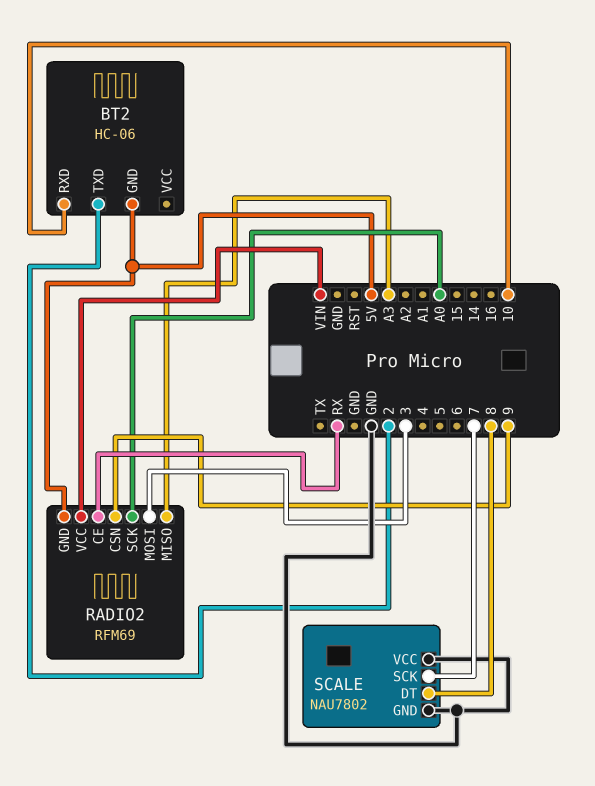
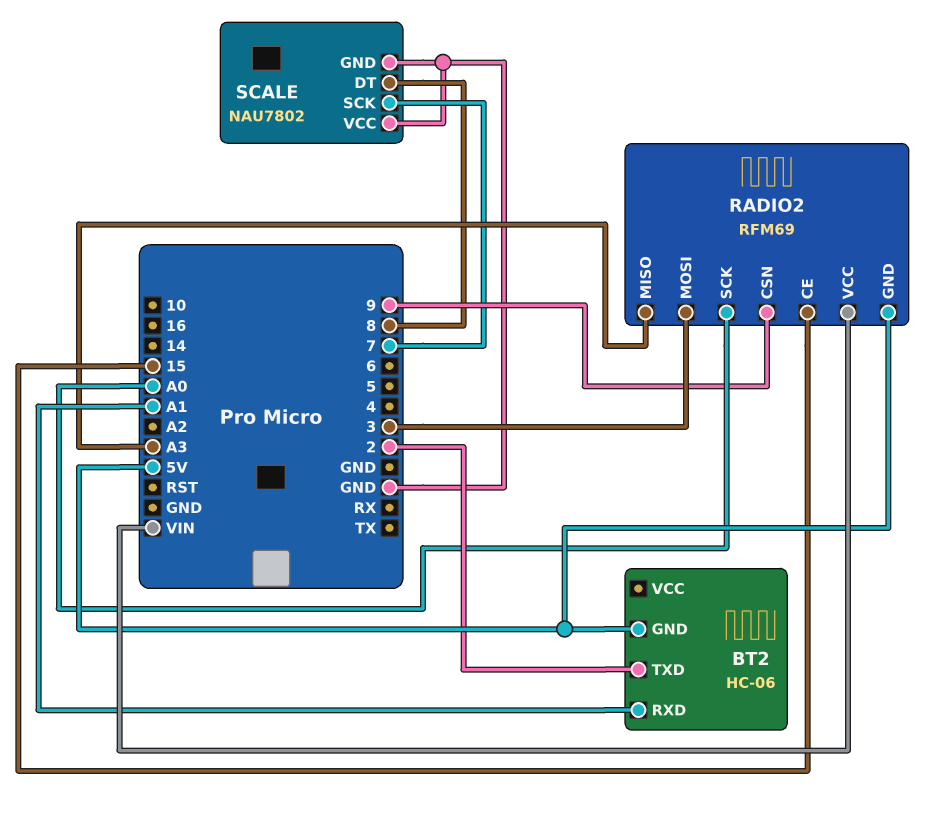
BT2 pin RXD: 10 -> A1
RADIO2 pin CE: RX -> 15

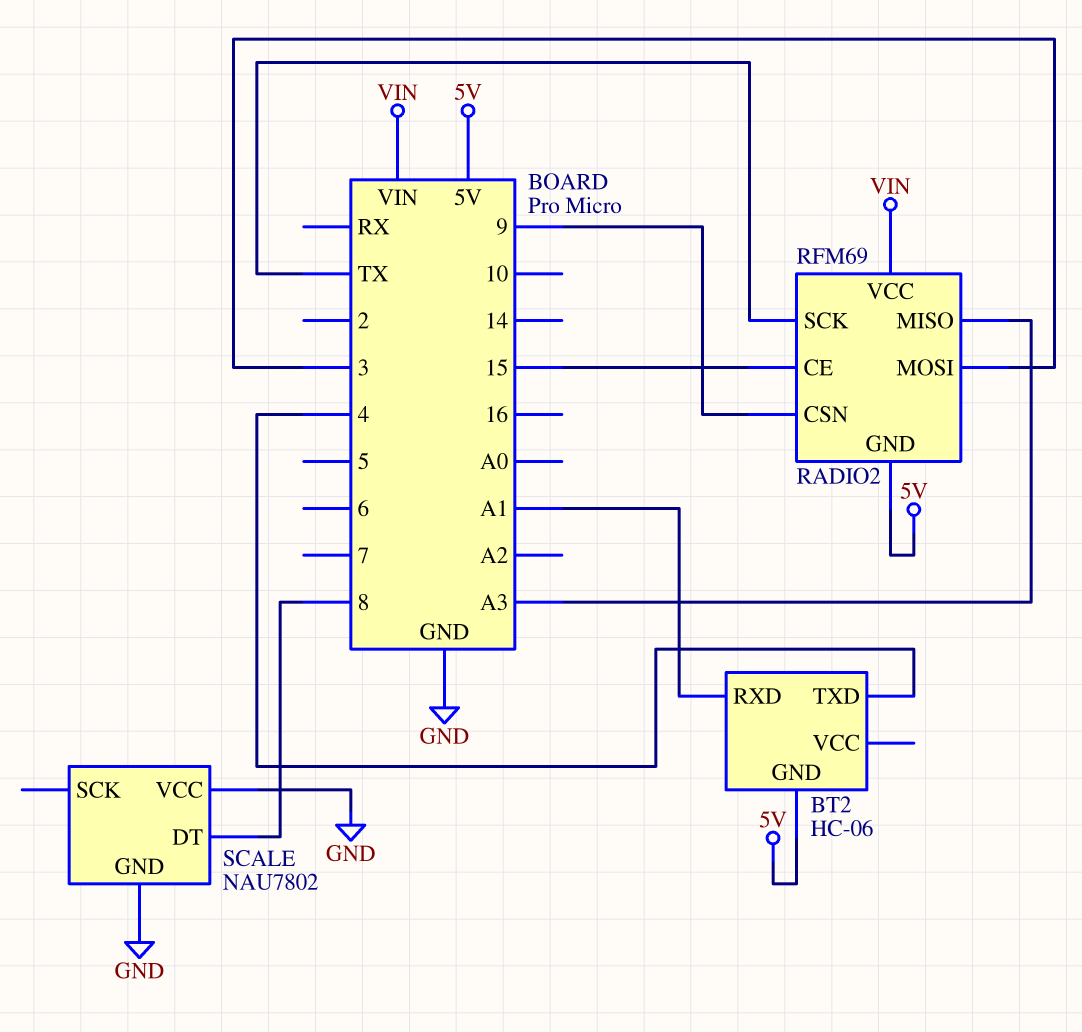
BT2 pin TXD: 2 -> 4
RADIO2 pin SCK: A0 -> TX
SCALE pin SCK: 7 -> none

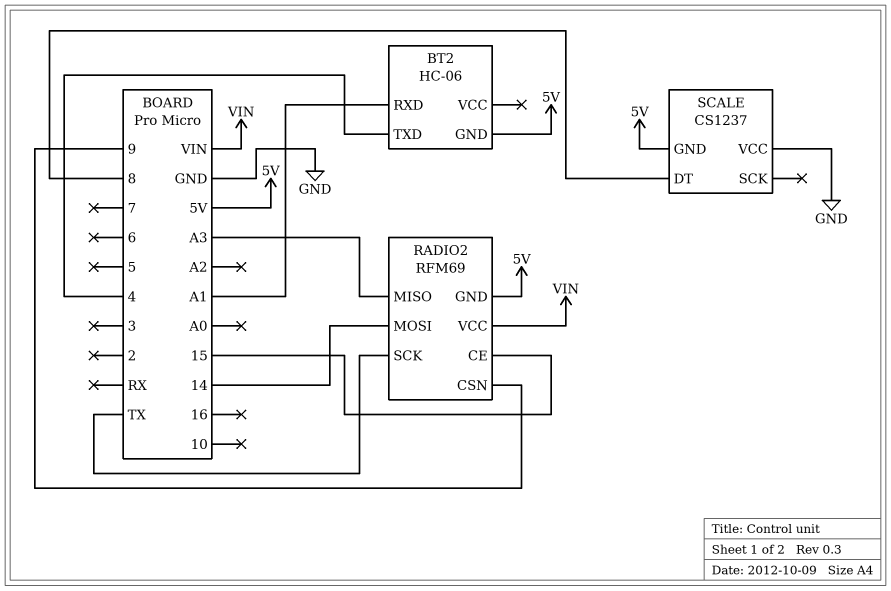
RADIO2 pin MOSI: 3 -> 14
SCALE: NAU7802 -> CS1237
SCALE pin GND: GND -> 5V

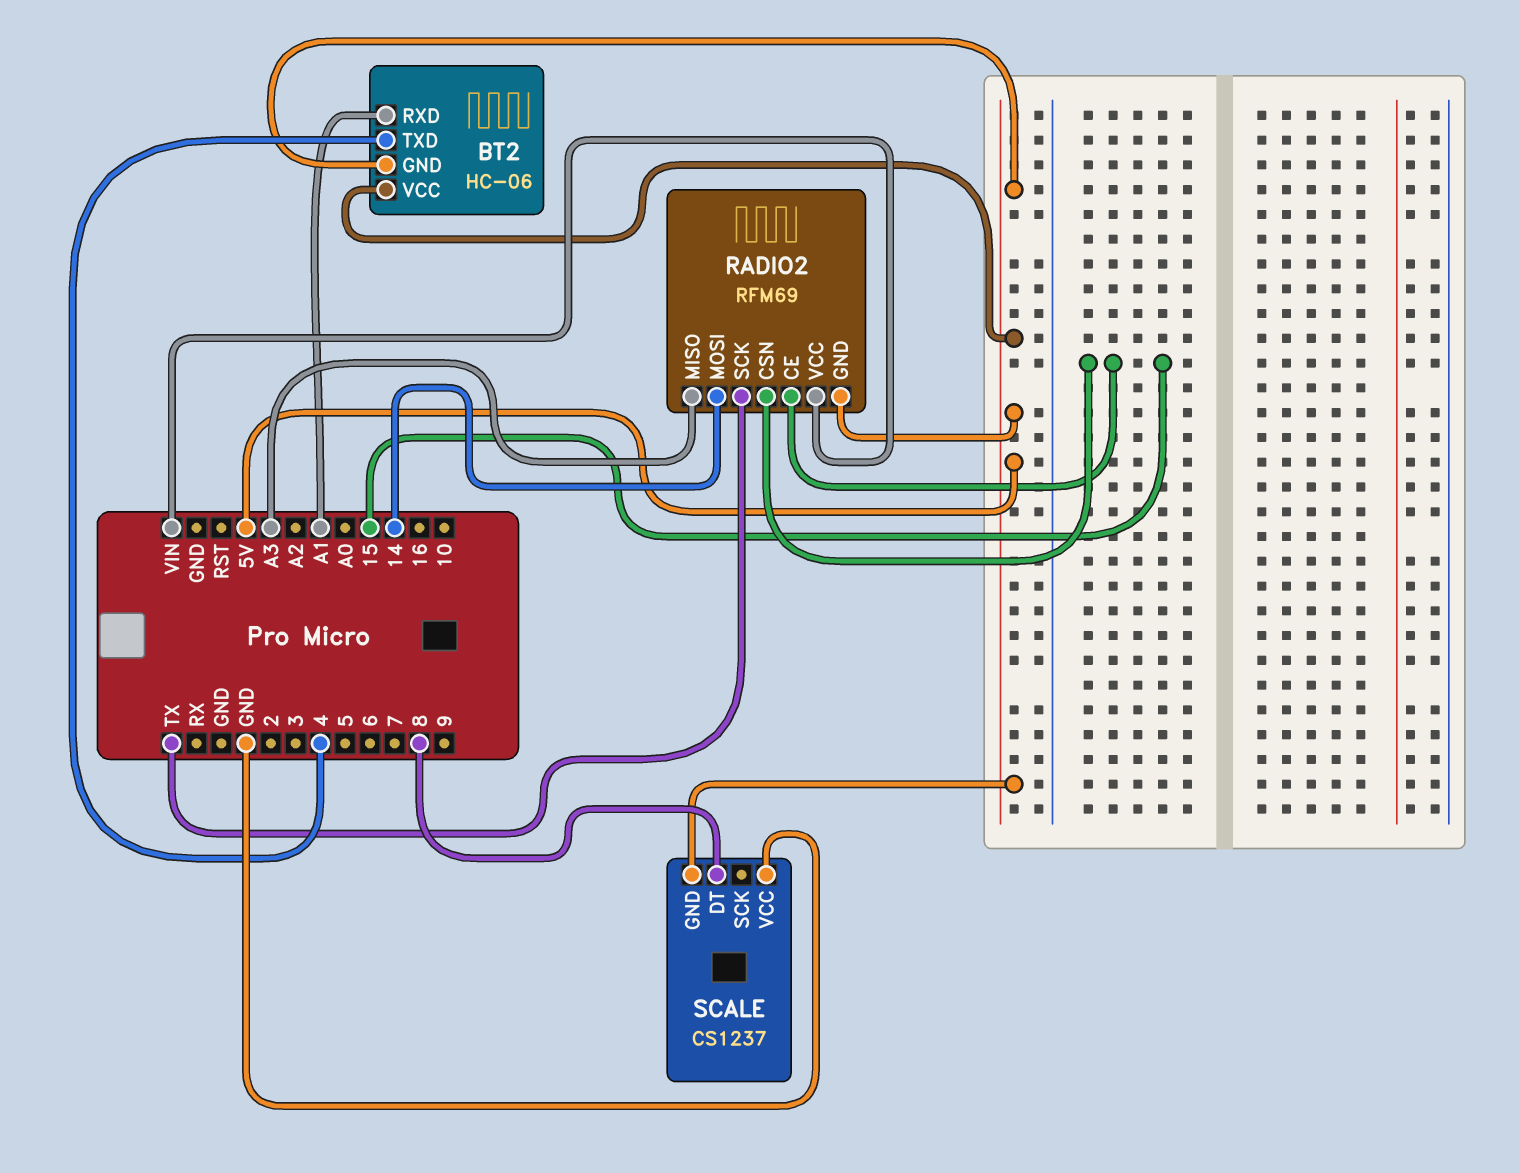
BT2 pin VCC: none -> 5V
RADIO2 pin CSN: 9 -> 15

